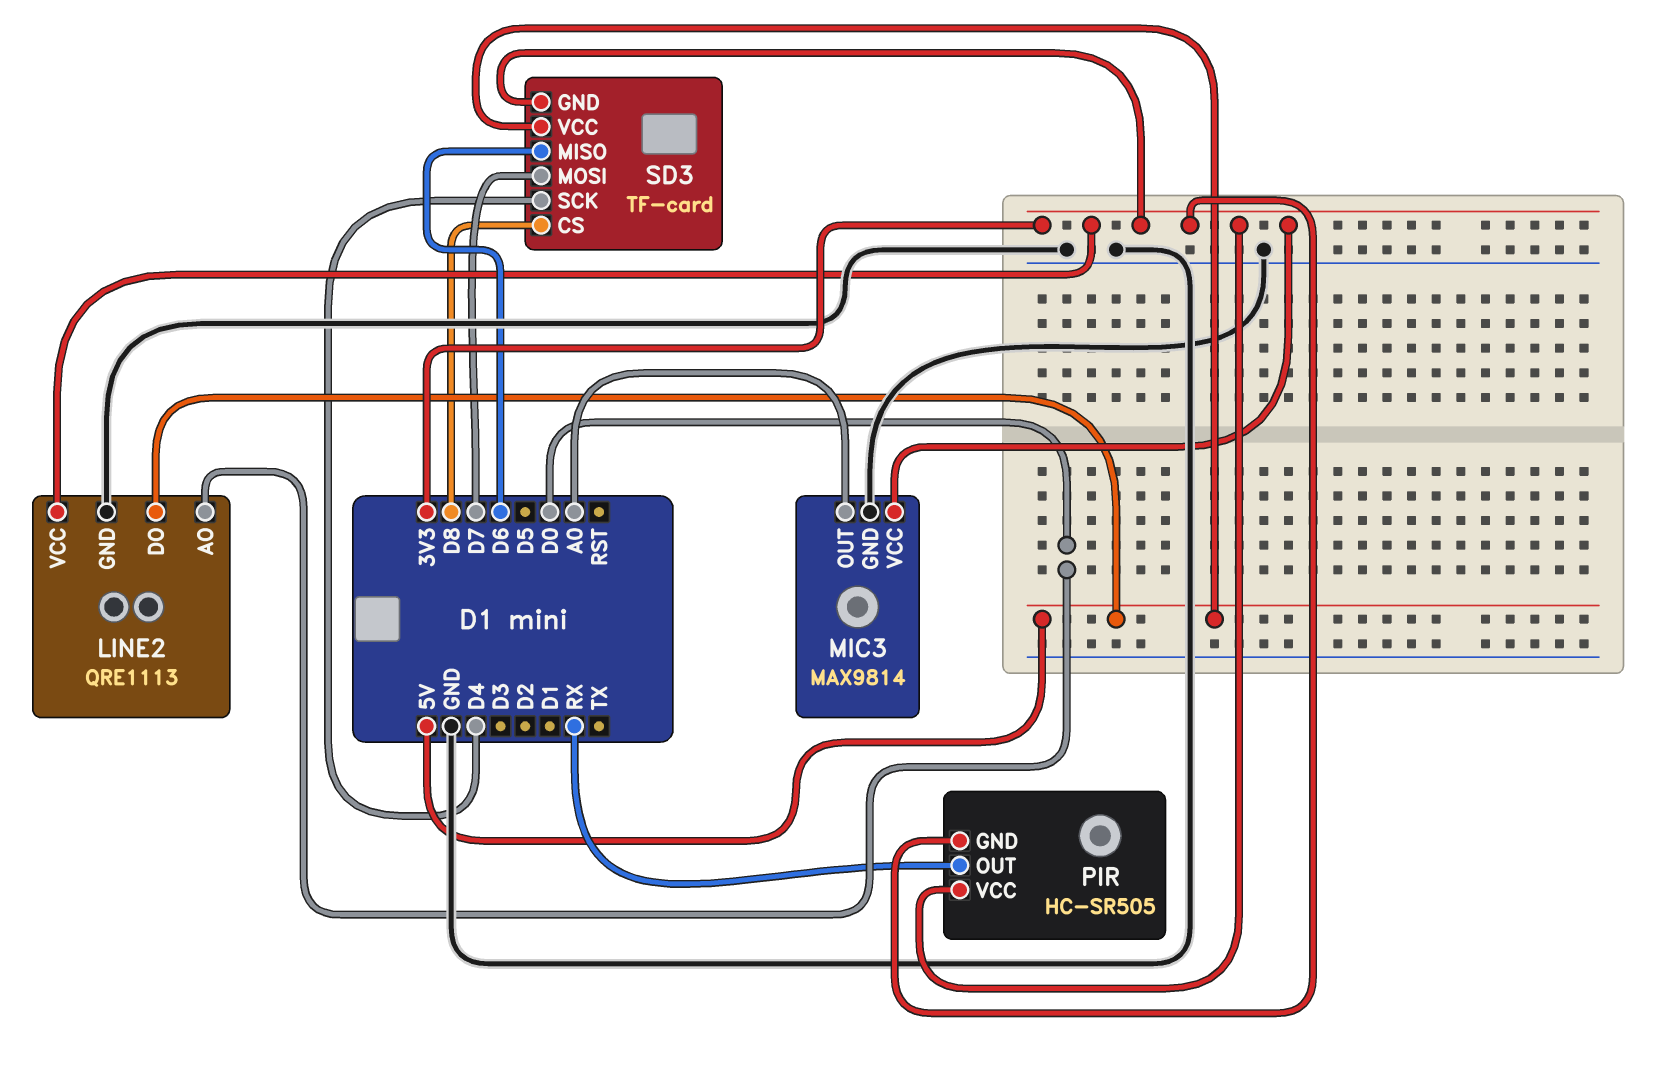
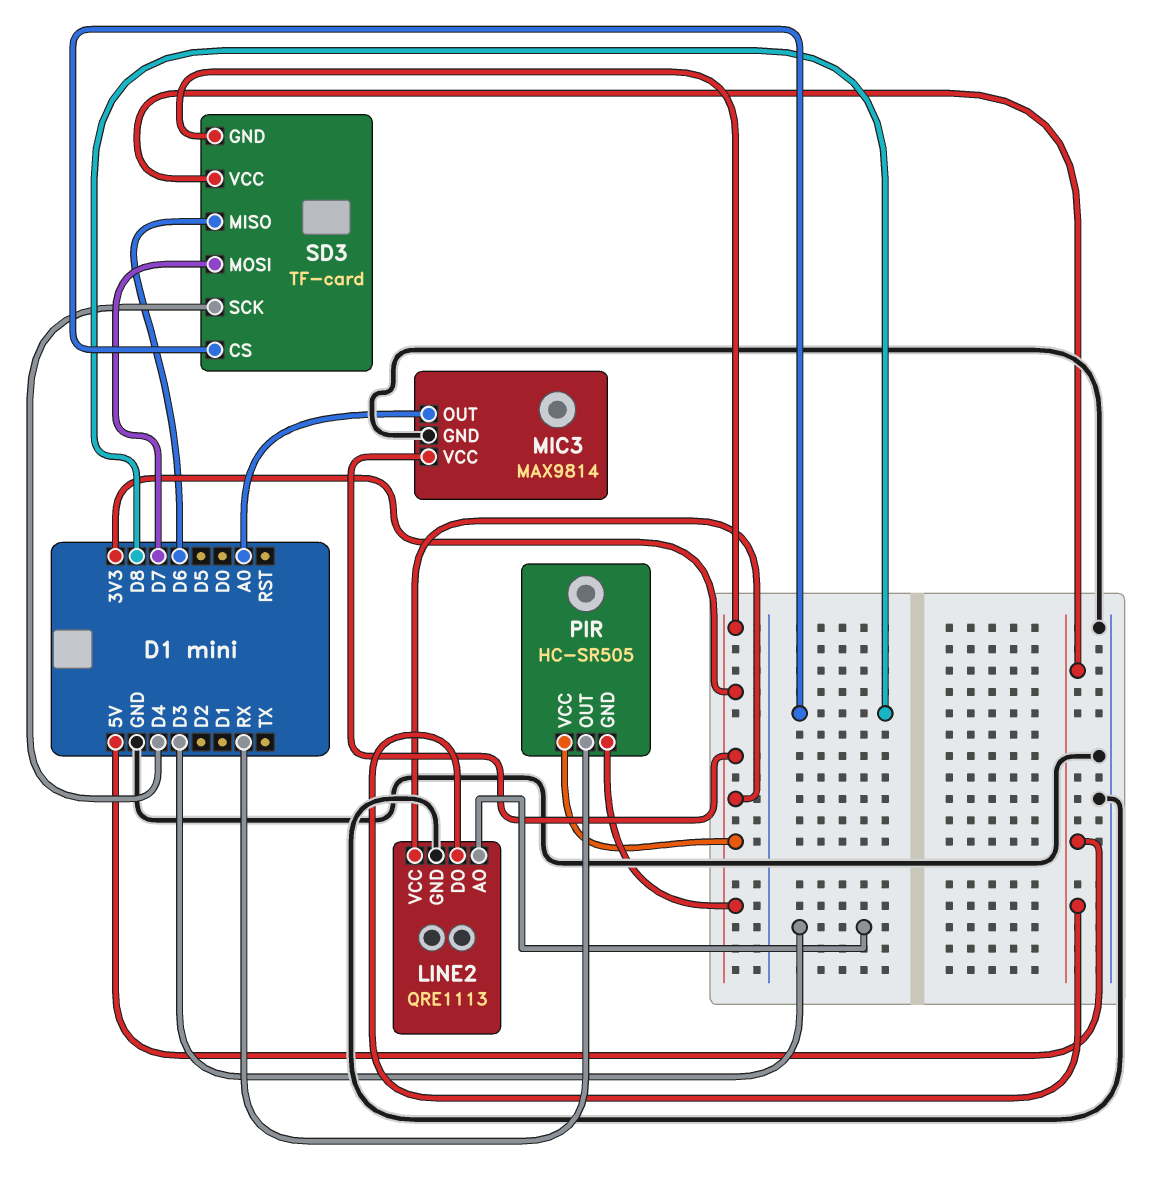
LINE2 pin AO: D0 -> D3

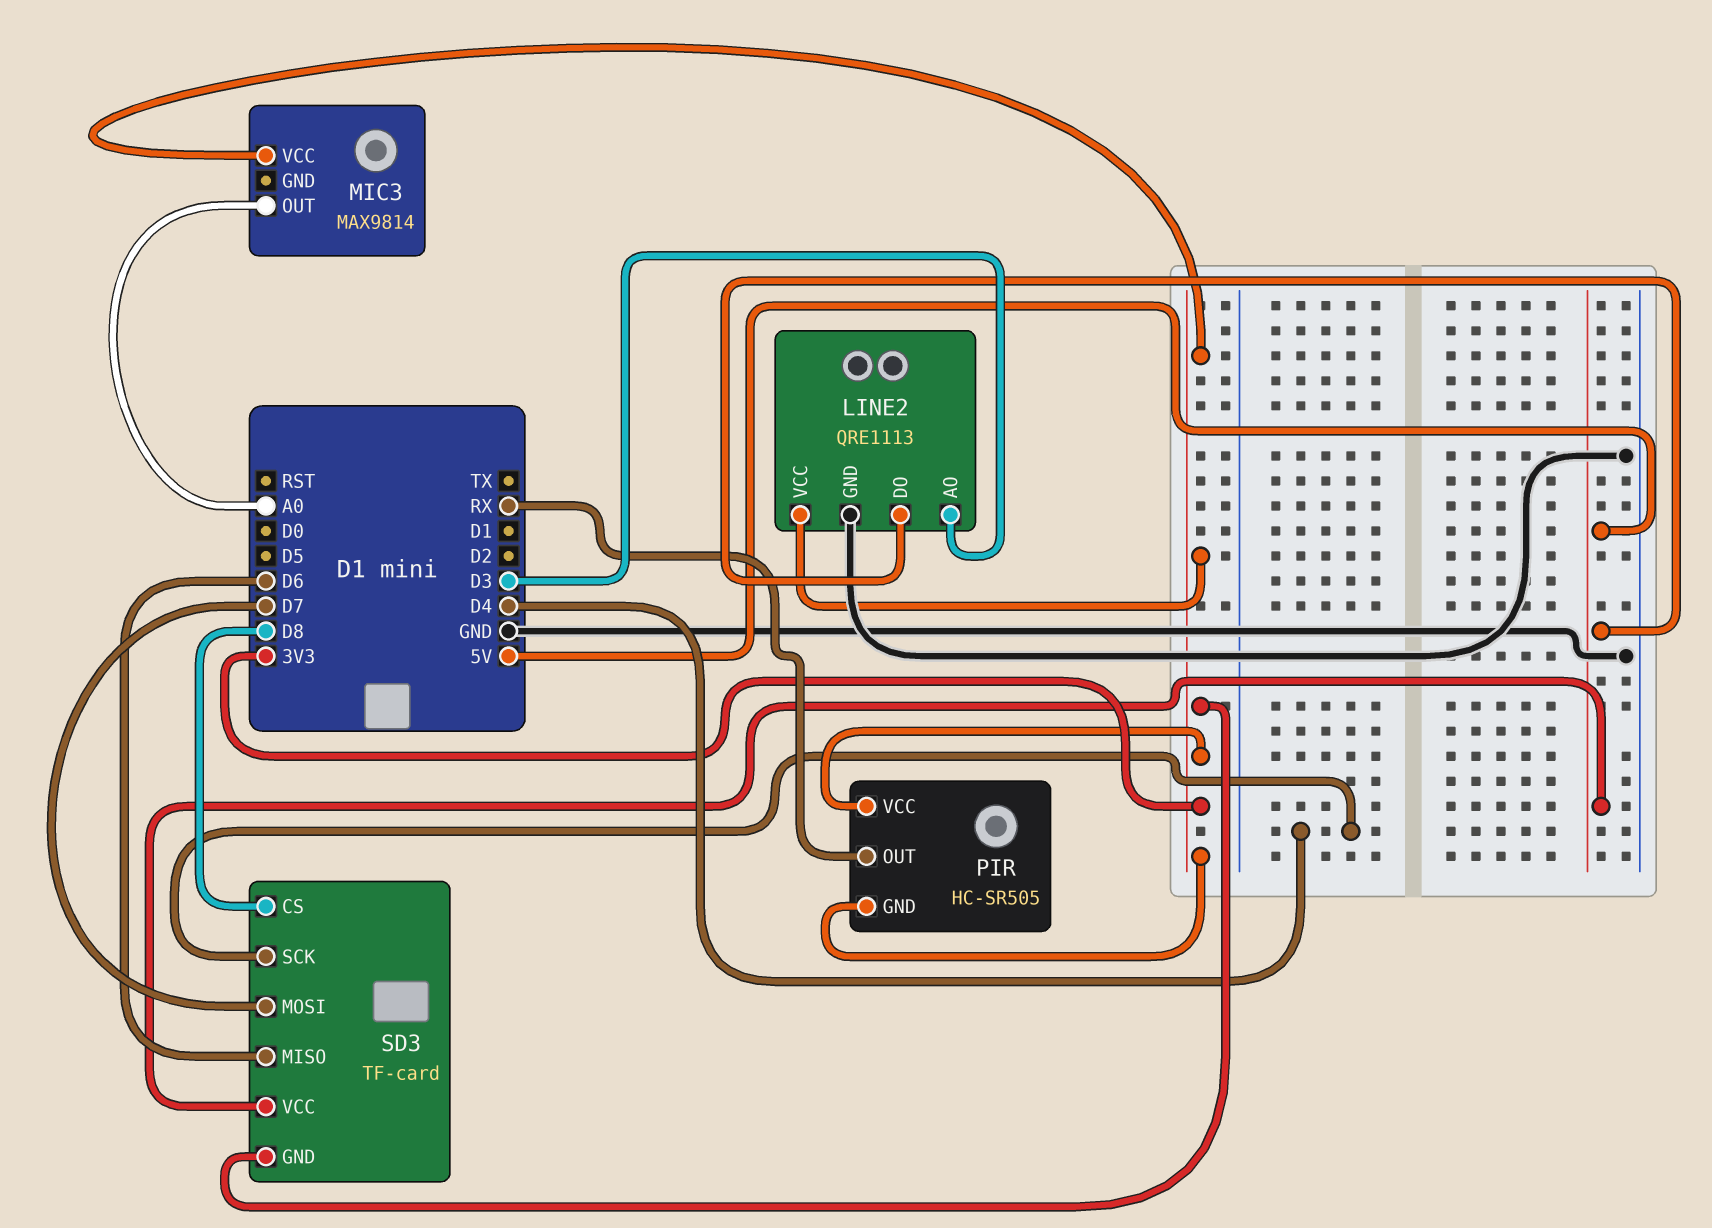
MIC3 pin GND: GND -> none

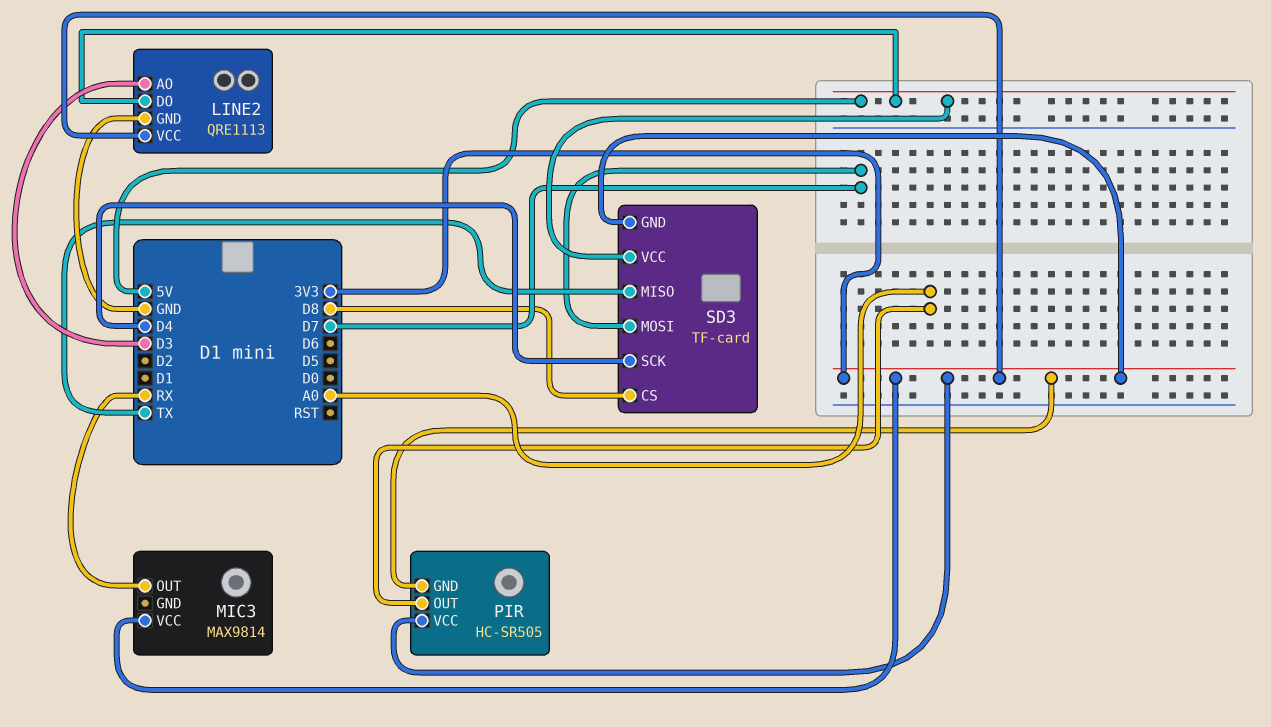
MIC3 pin OUT: A0 -> RX
PIR pin OUT: RX -> A0
SD3 pin MISO: D6 -> TX

